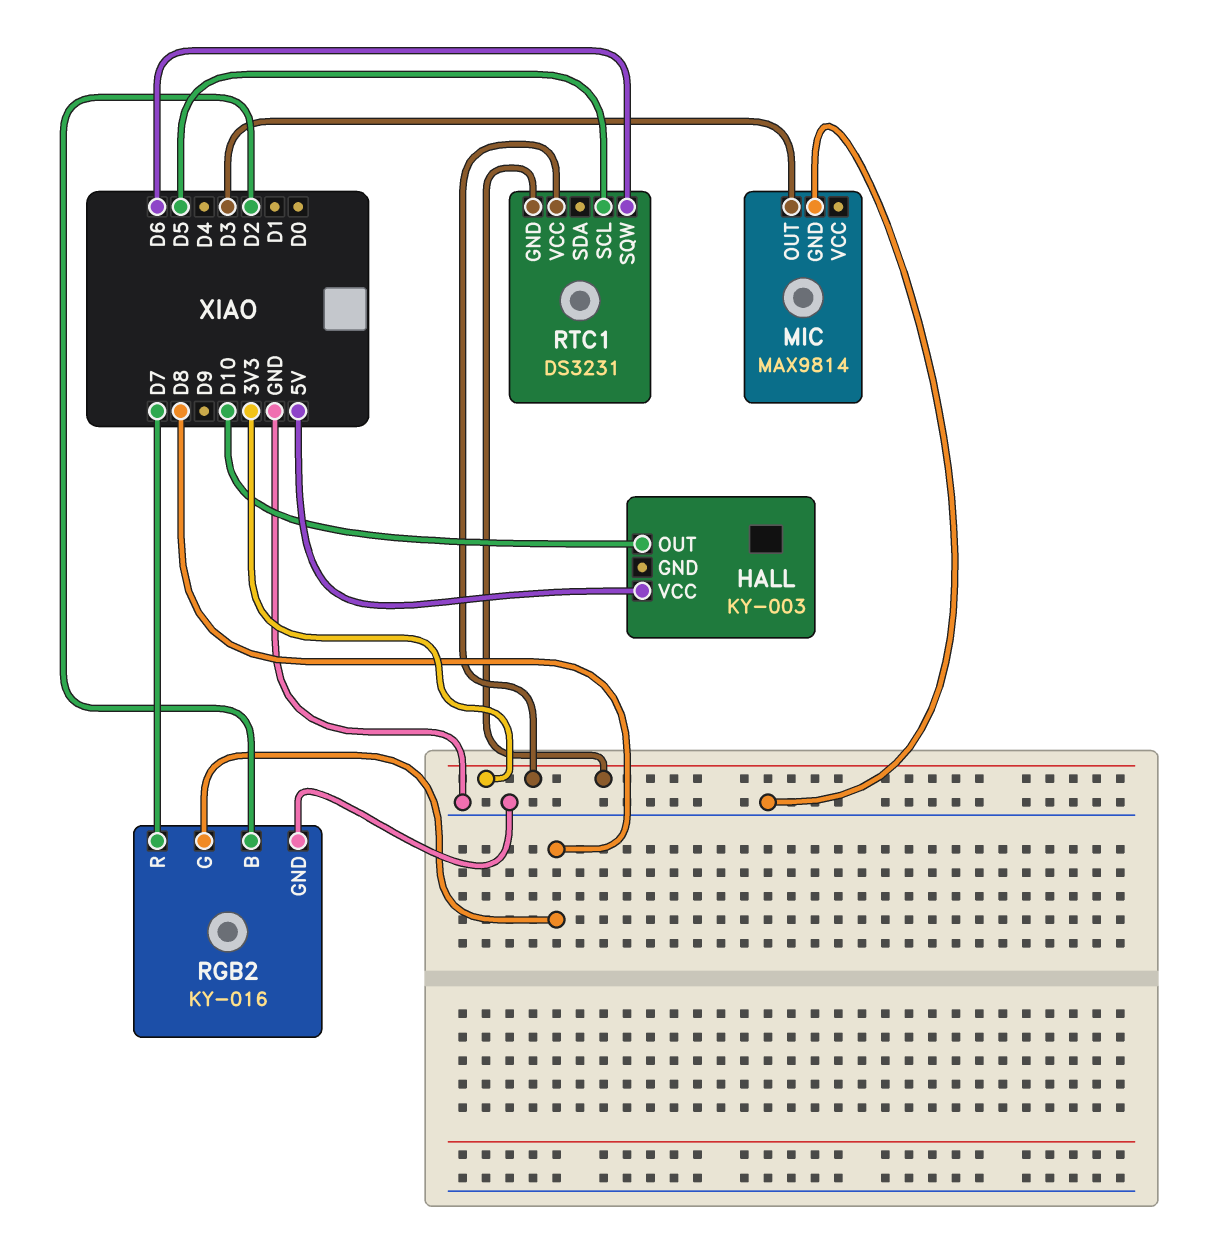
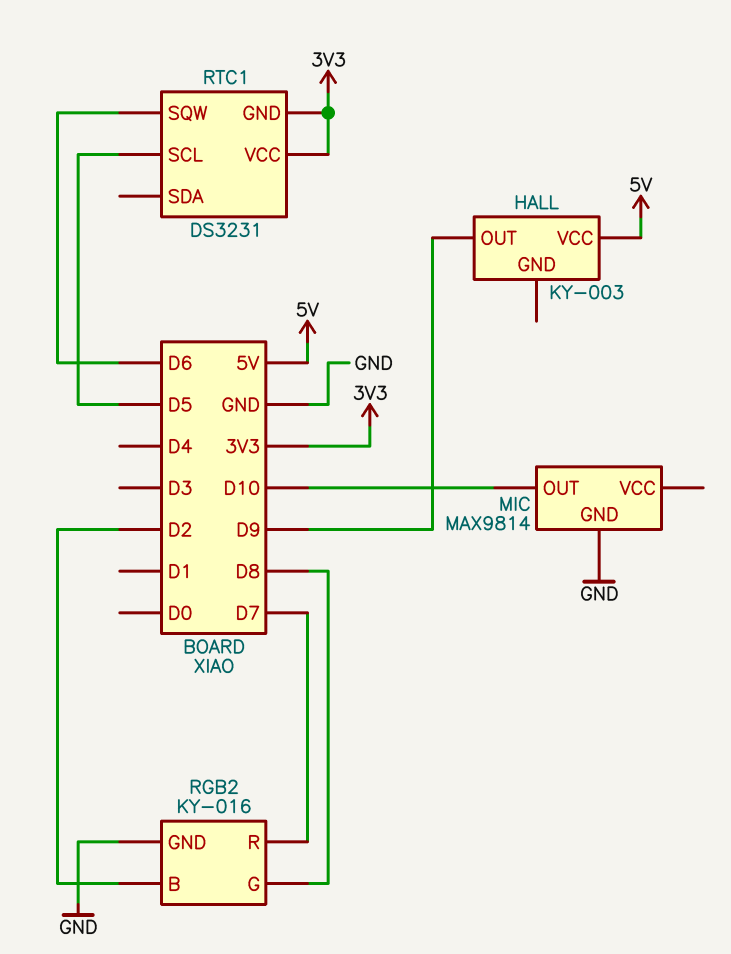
HALL pin OUT: D10 -> D9
MIC pin OUT: D3 -> D10

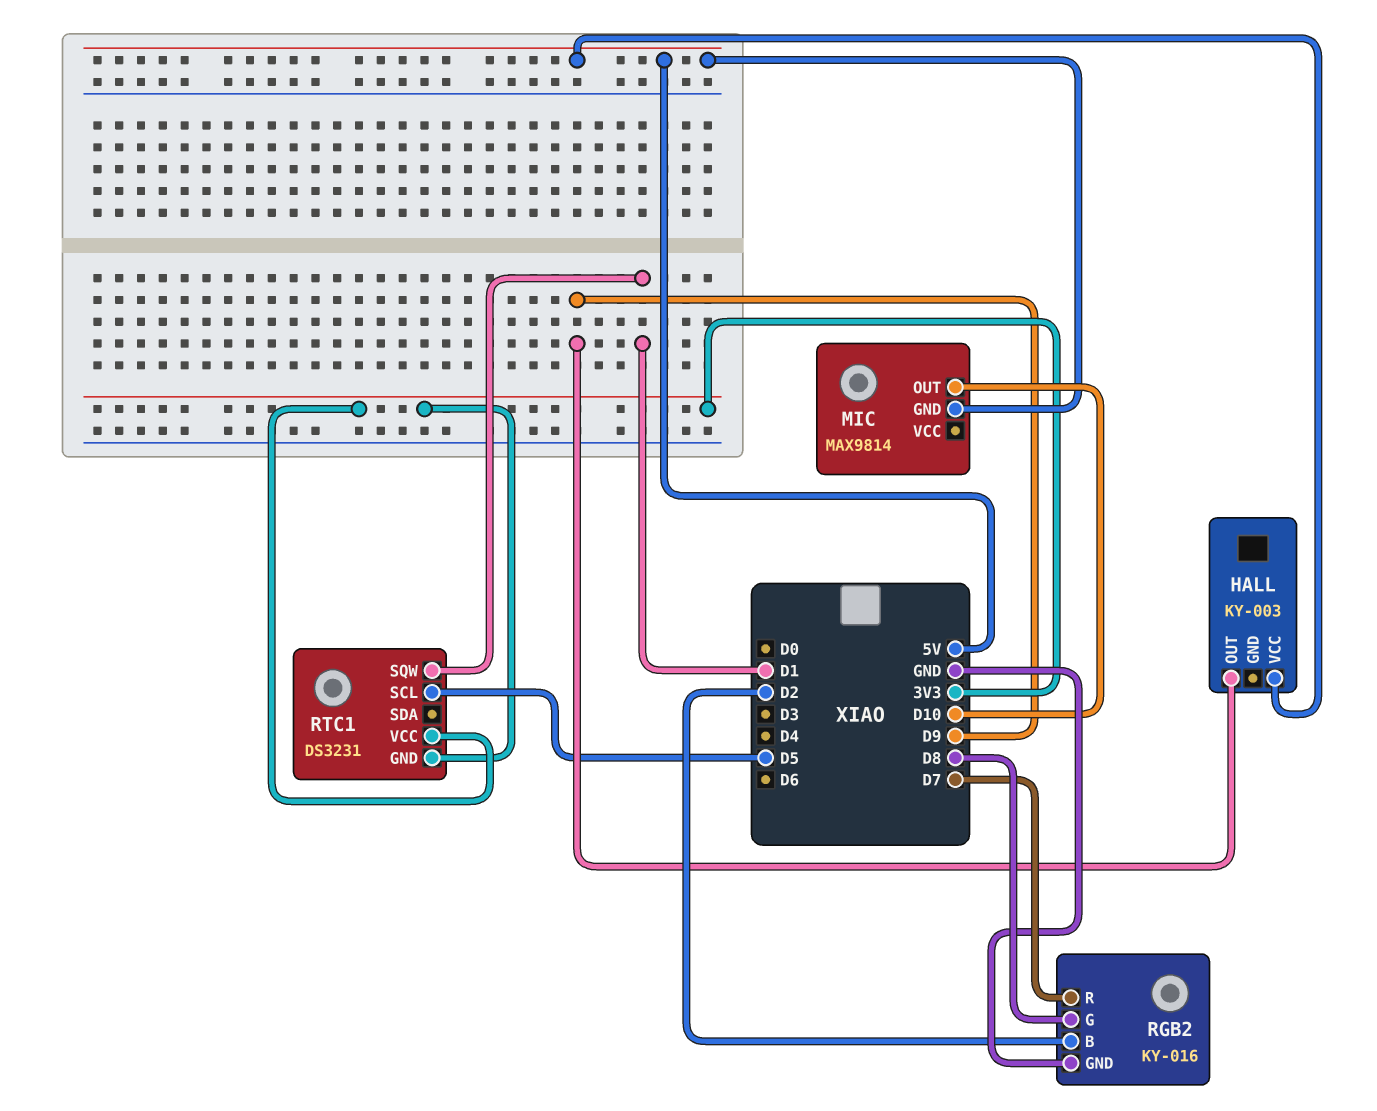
MIC pin GND: GND -> 5V
RTC1 pin SQW: D6 -> D1

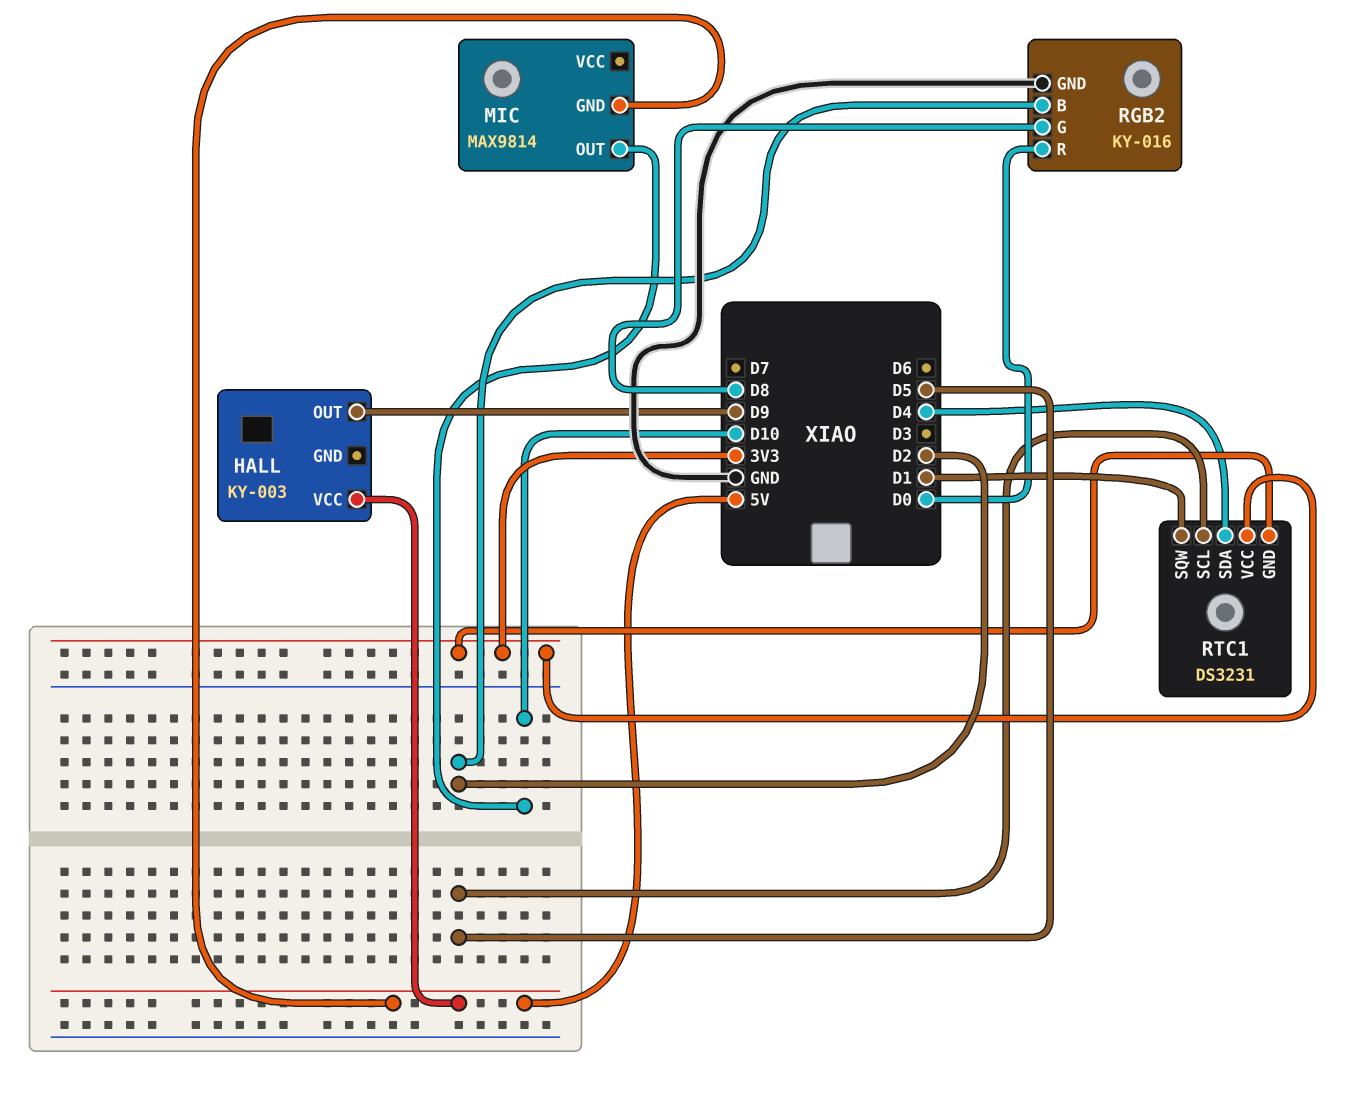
RGB2 pin R: D7 -> D0
RTC1 pin SDA: none -> D4

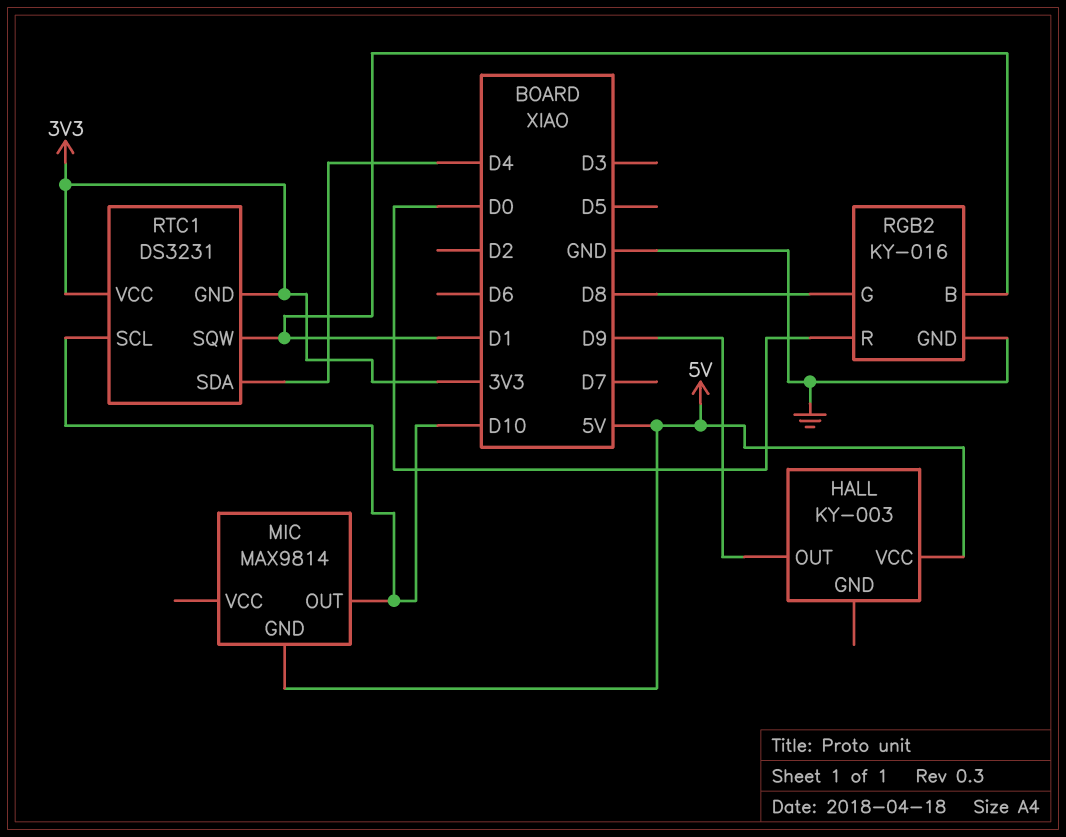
RGB2 pin B: D2 -> D1
RTC1 pin SCL: D5 -> D10

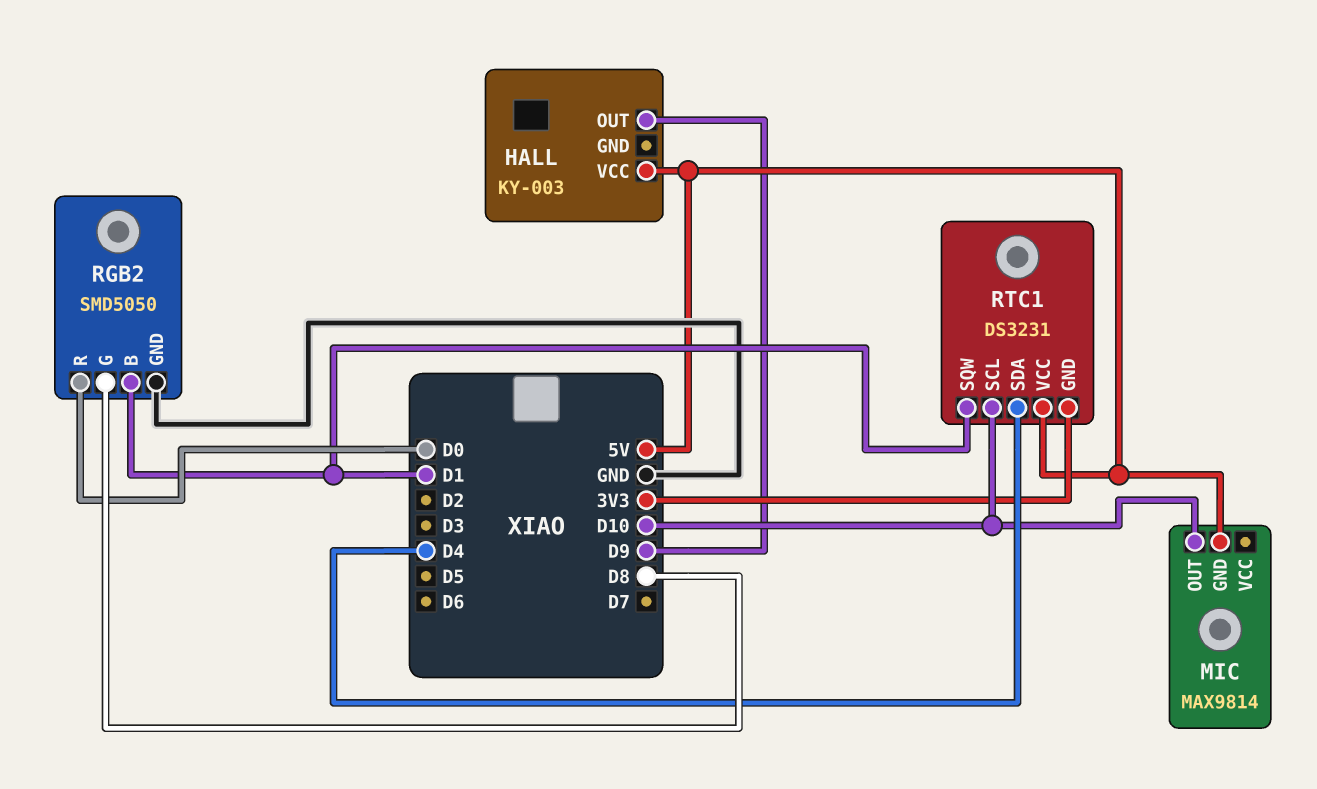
RGB2: KY-016 -> SMD5050
RTC1 pin VCC: 3V3 -> 5V

